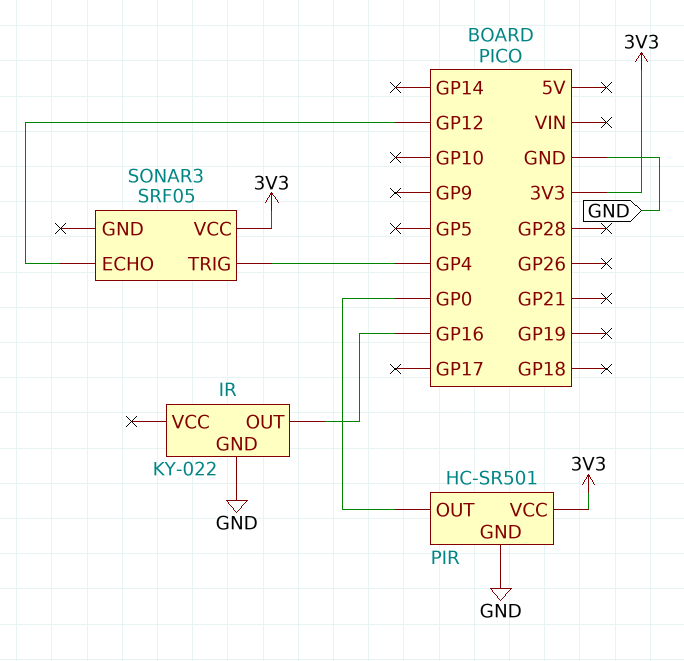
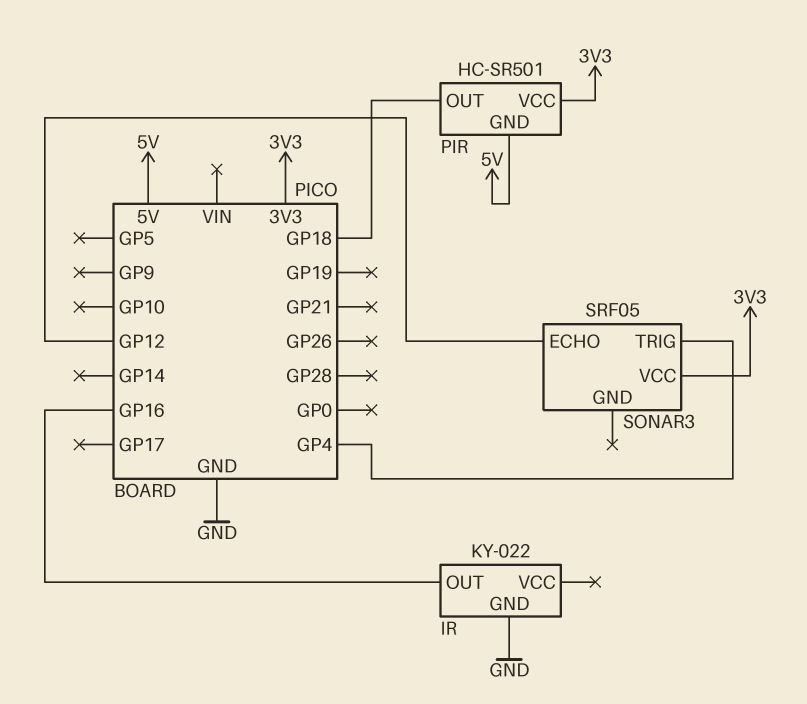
PIR pin GND: GND -> 5V
PIR pin OUT: GP0 -> GP18

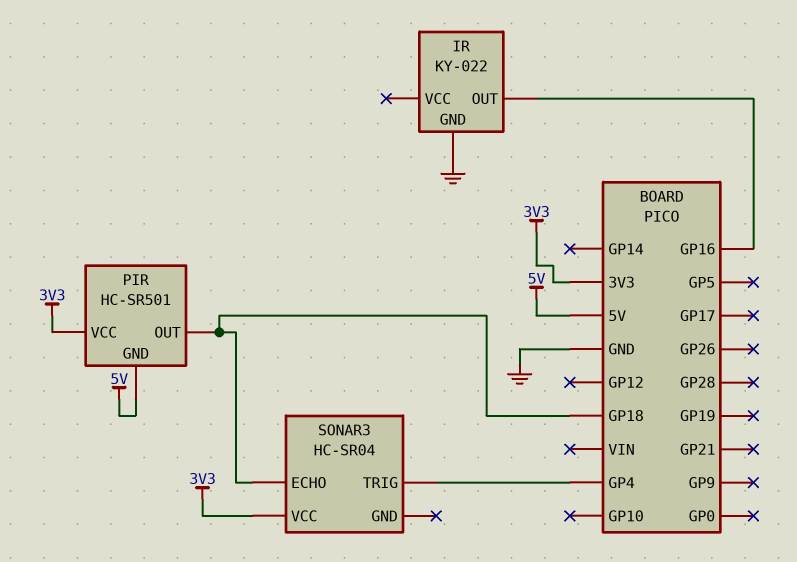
SONAR3: SRF05 -> HC-SR04
SONAR3 pin ECHO: GP12 -> GP18

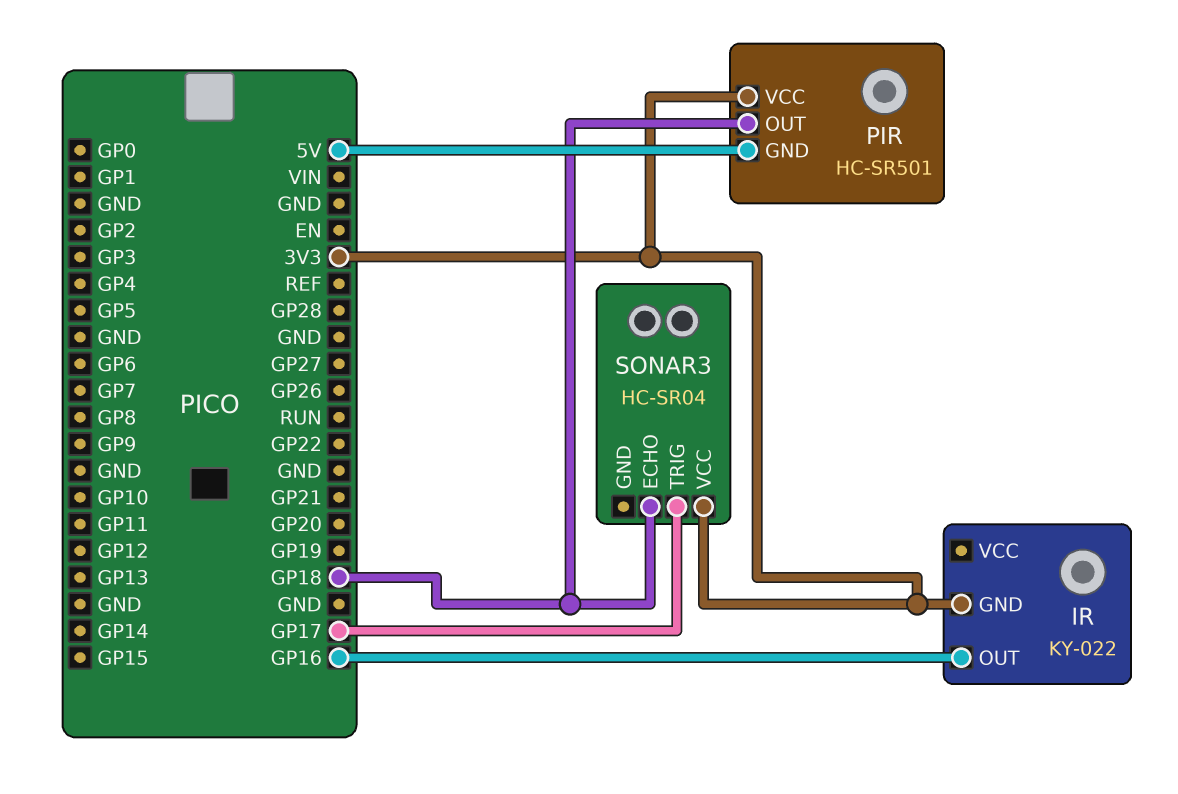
IR pin GND: GND -> 3V3
SONAR3 pin TRIG: GP4 -> GP17

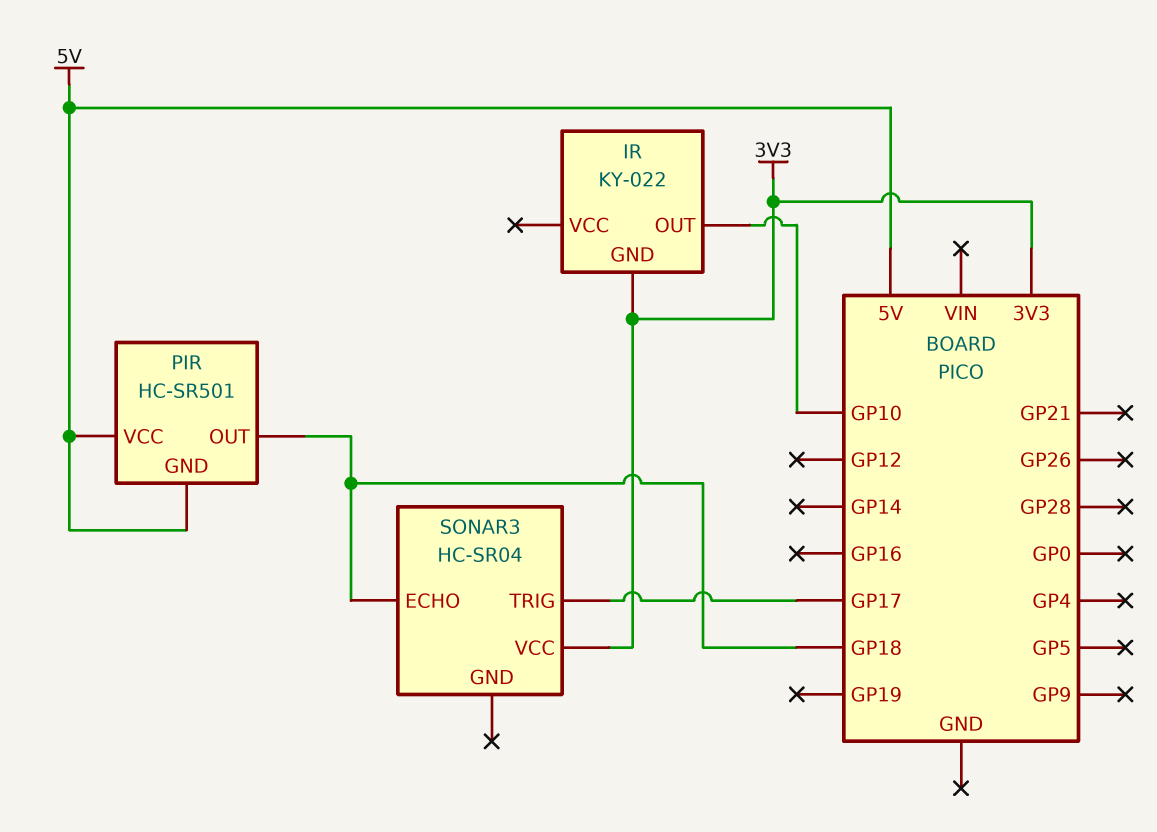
IR pin OUT: GP16 -> GP10
PIR pin VCC: 3V3 -> 5V

